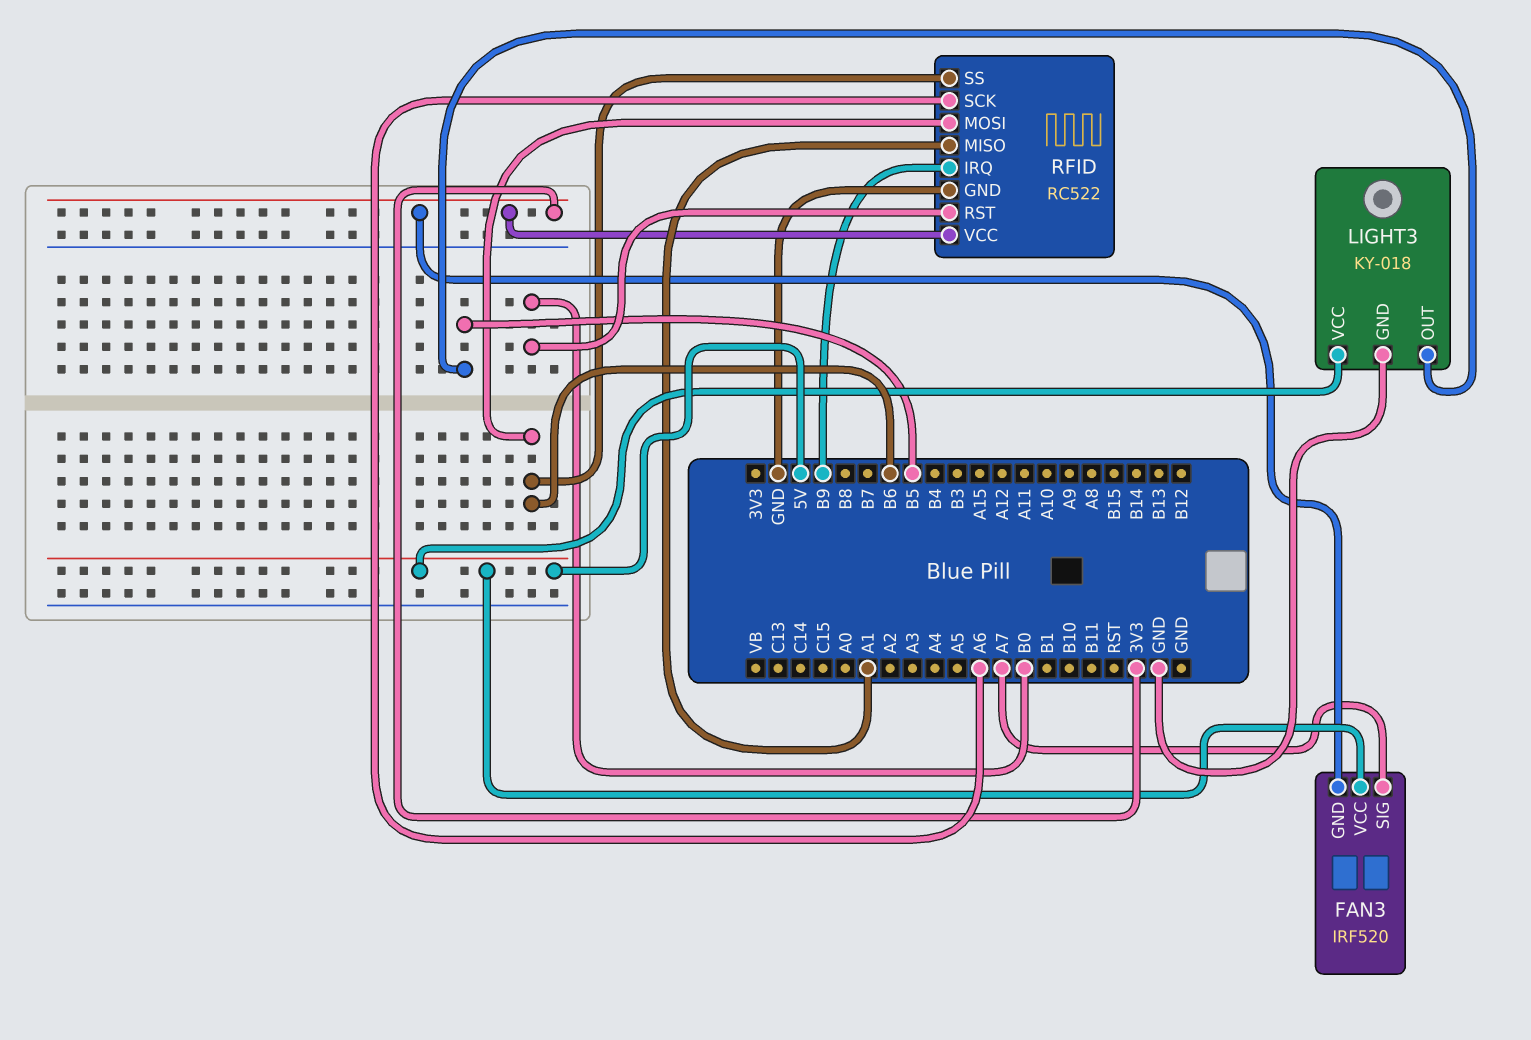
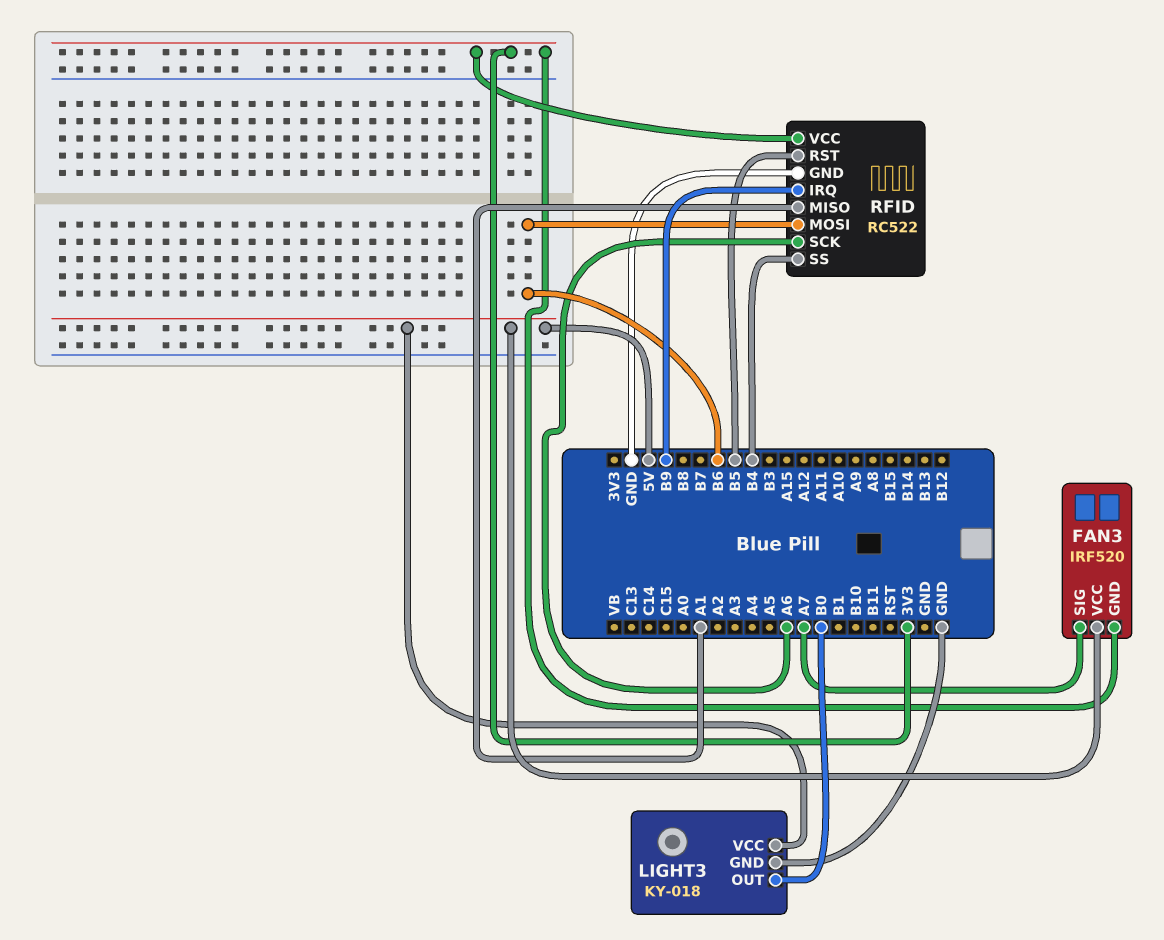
LIGHT3 pin OUT: B5 -> B0
RFID pin RST: B0 -> B5
RFID pin SS: B6 -> B4

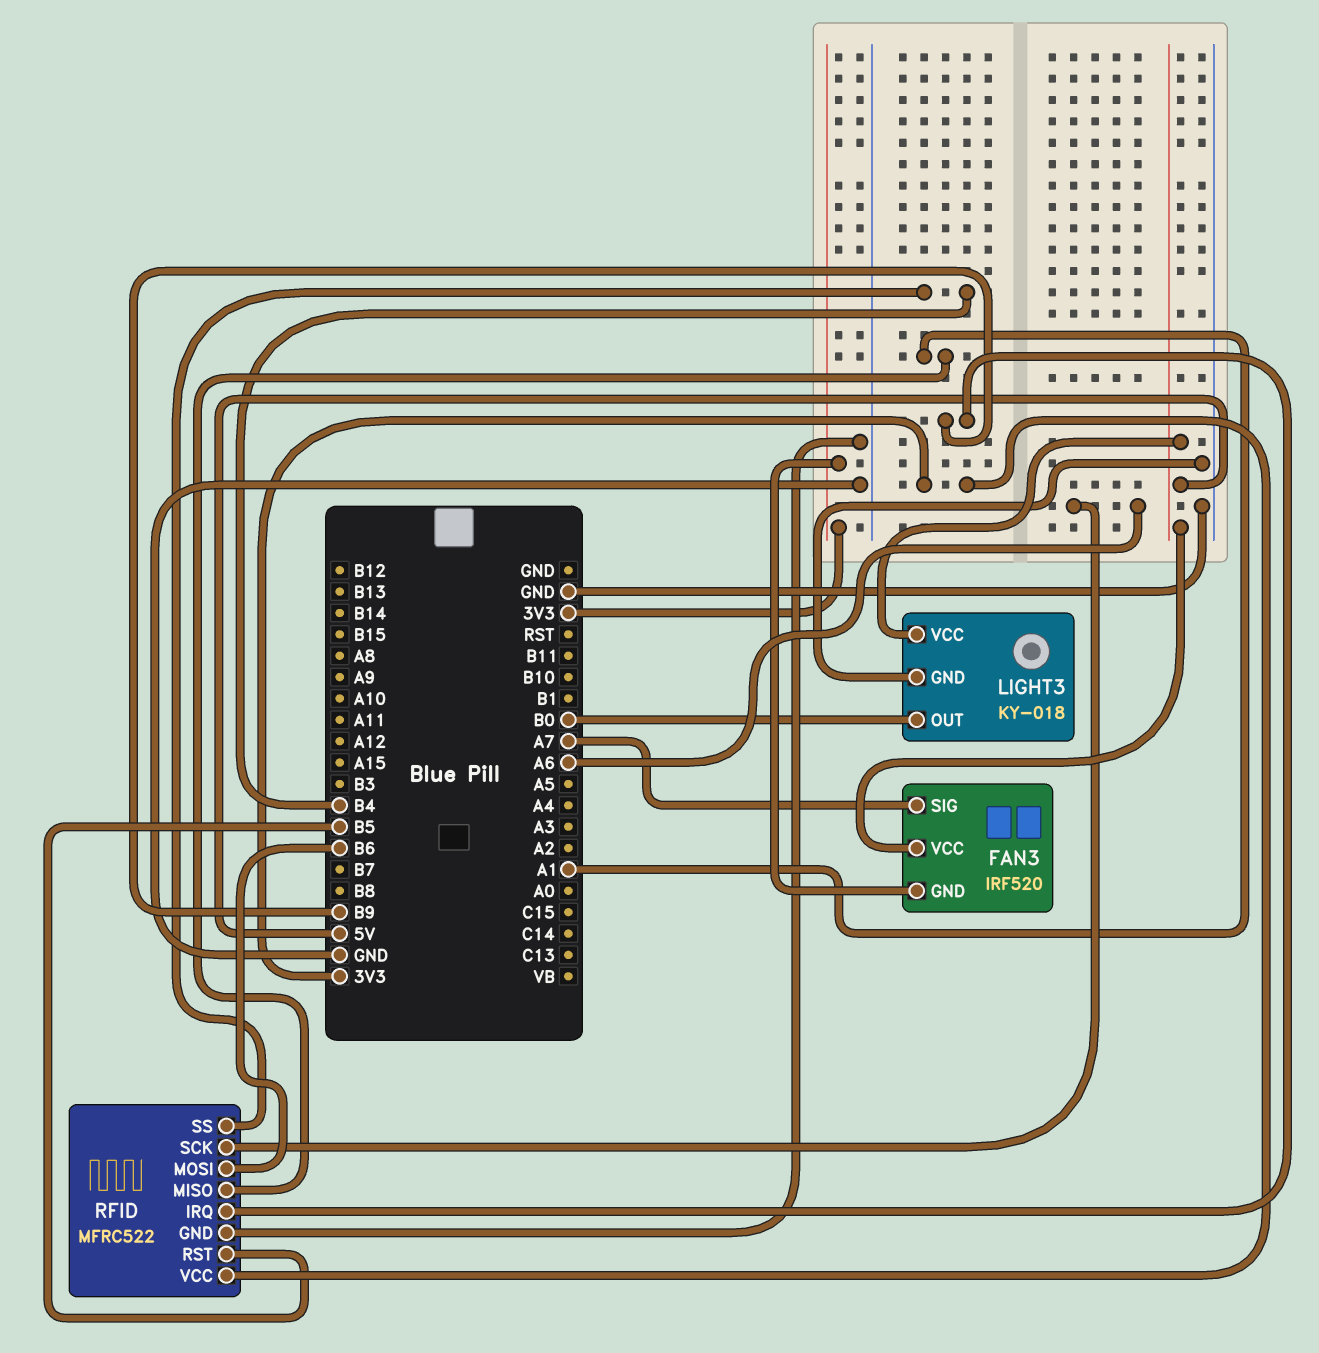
RFID: RC522 -> MFRC522

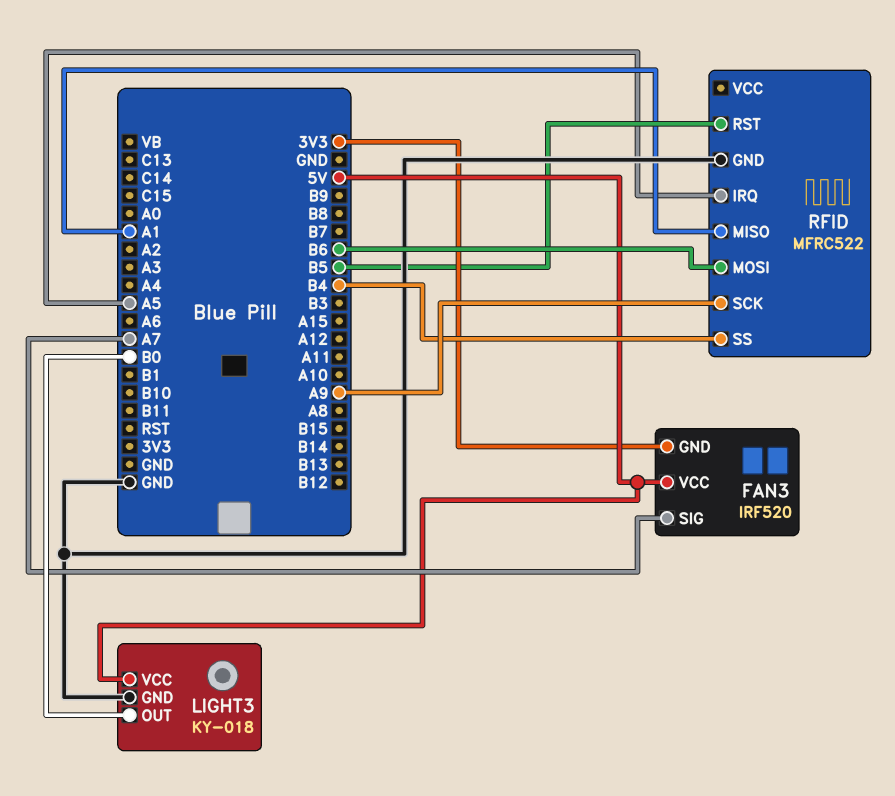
RFID pin IRQ: B9 -> A5
RFID pin SCK: A6 -> A9
RFID pin VCC: 3V3 -> none

